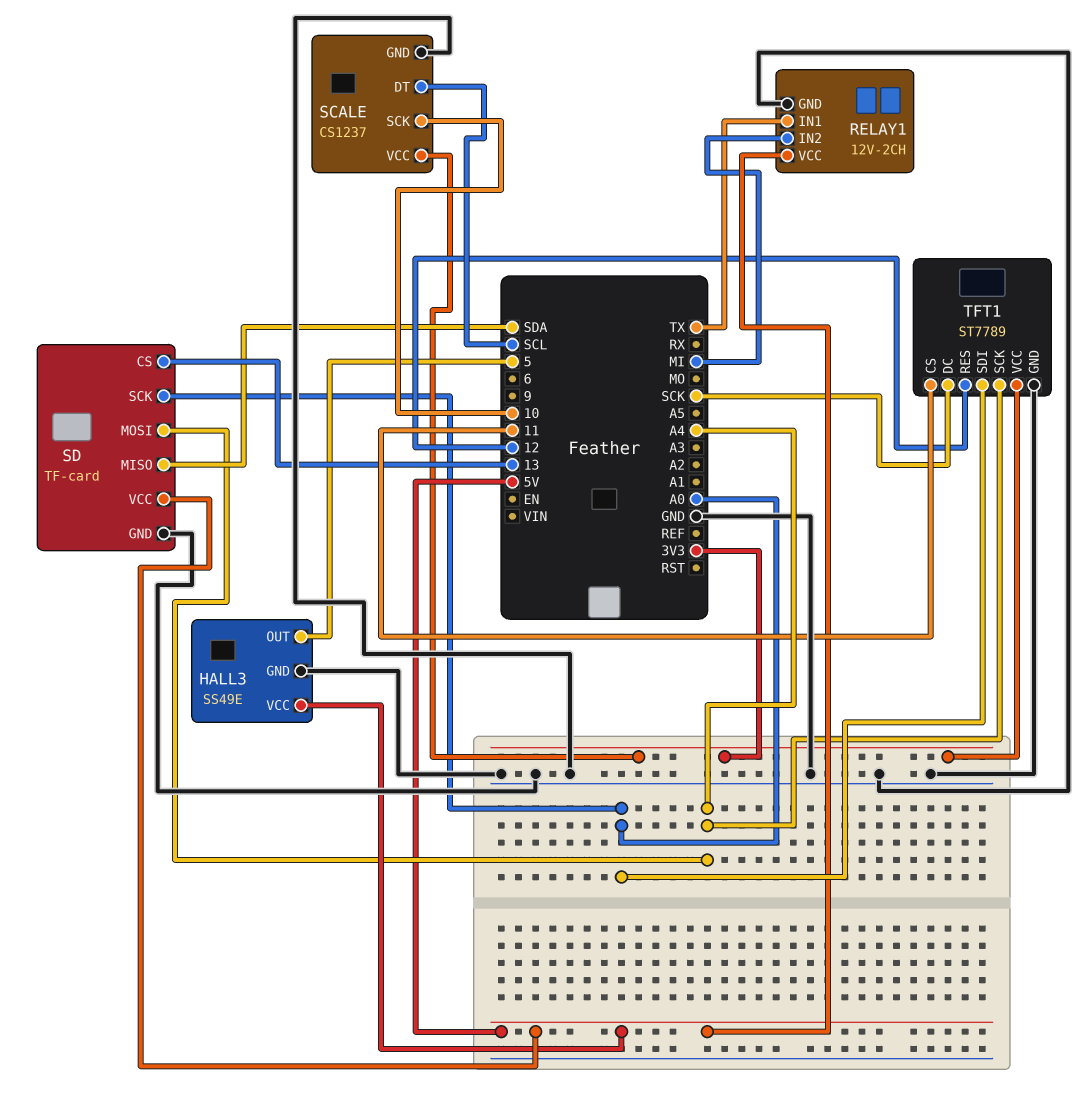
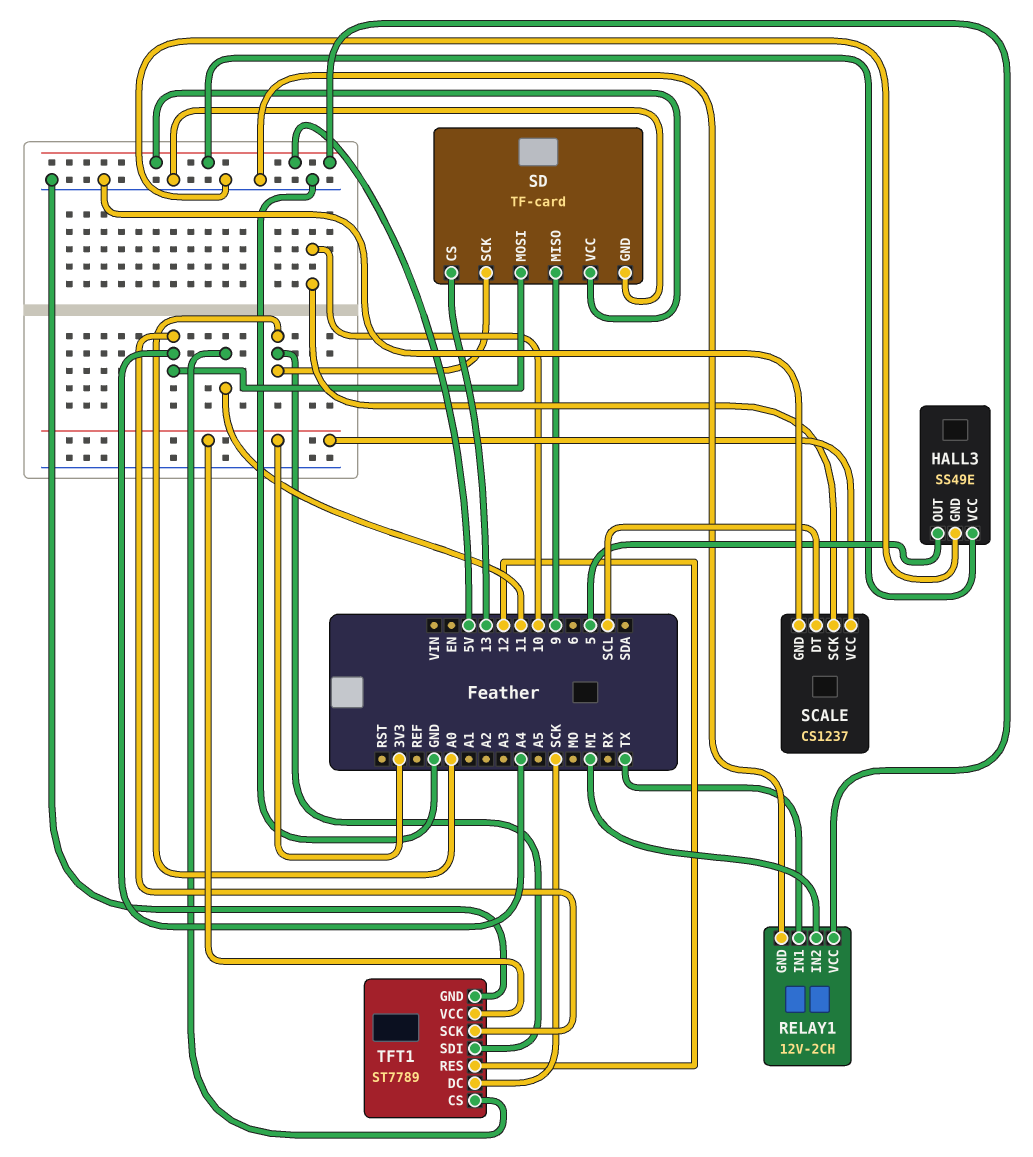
SD pin MISO: SDA -> 9

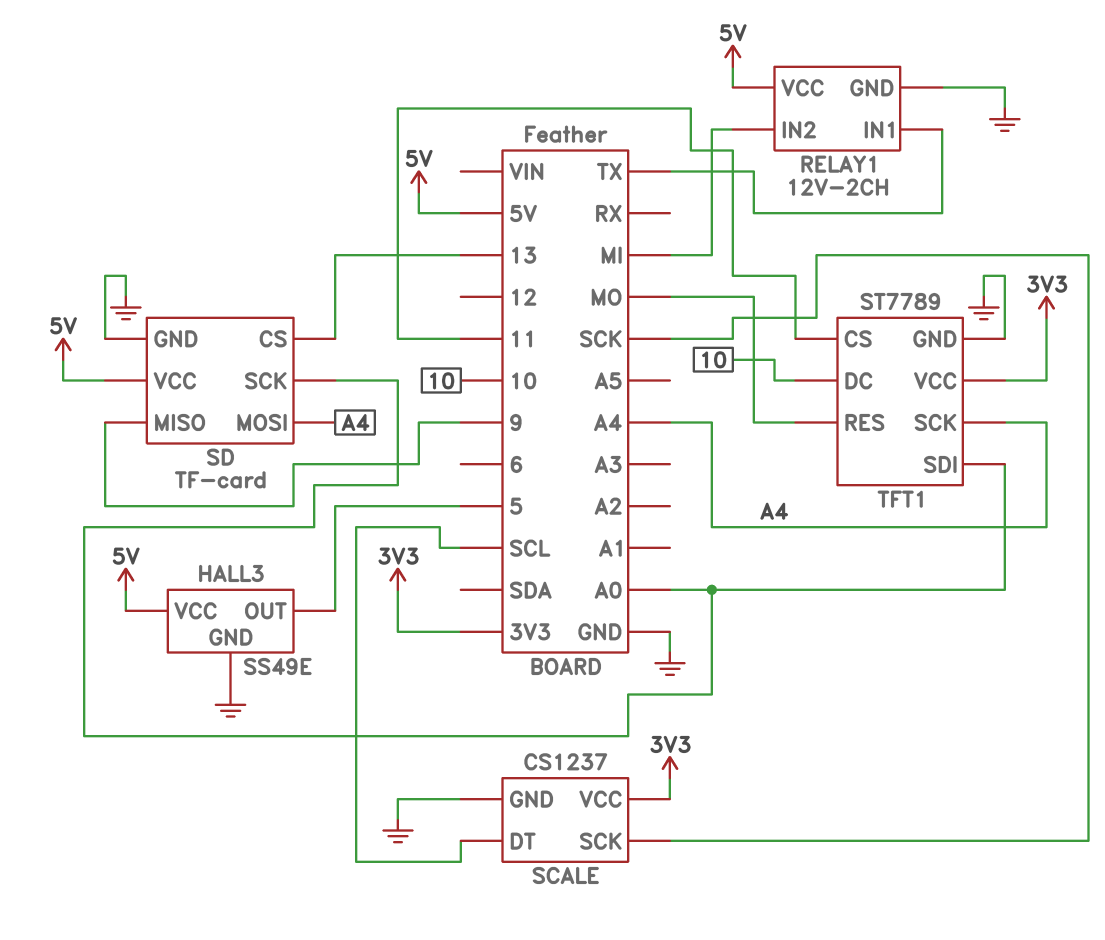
SCALE pin SCK: 10 -> SCK
TFT1 pin DC: SCK -> 10
TFT1 pin RES: 12 -> MO

